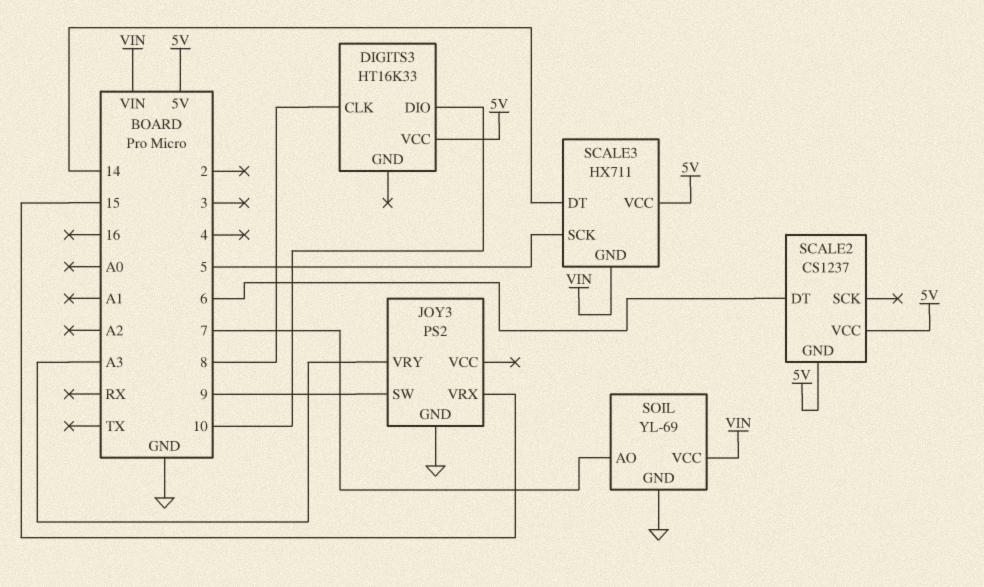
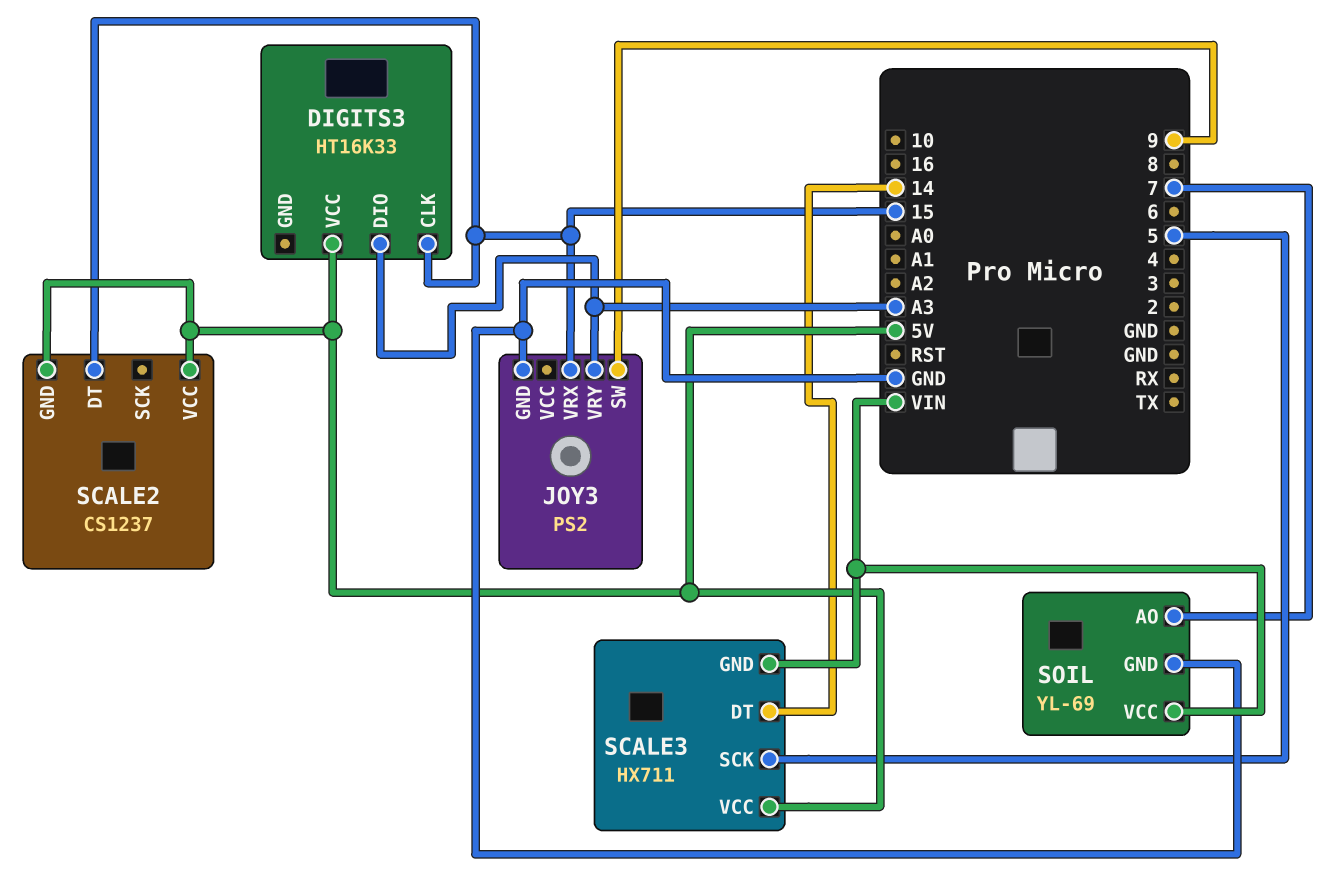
DIGITS3 pin CLK: 8 -> 15
DIGITS3 pin DIO: 10 -> A3
SCALE2 pin DT: 6 -> 15

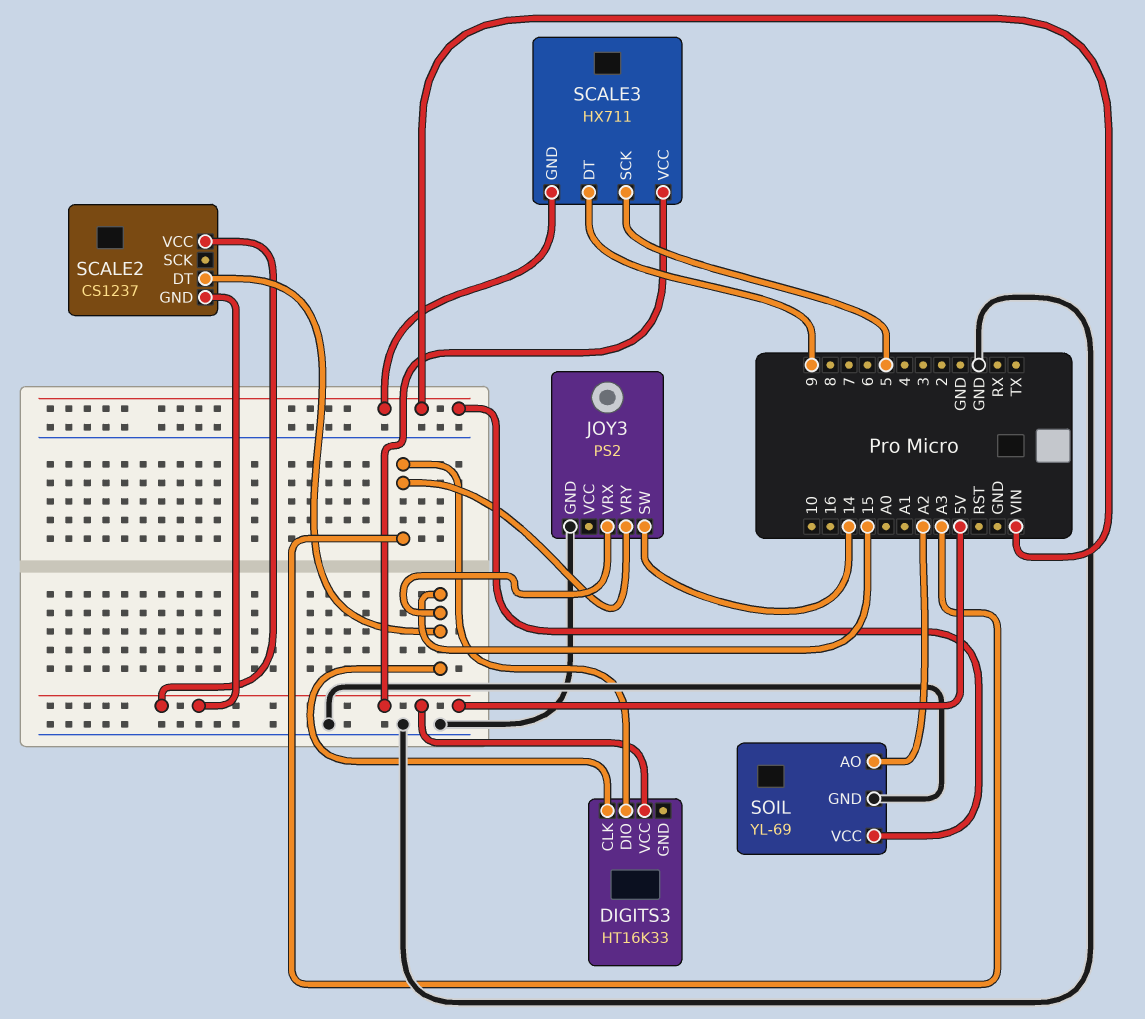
JOY3 pin SW: 9 -> 14
SCALE3 pin DT: 14 -> 9
SOIL pin AO: 7 -> A2

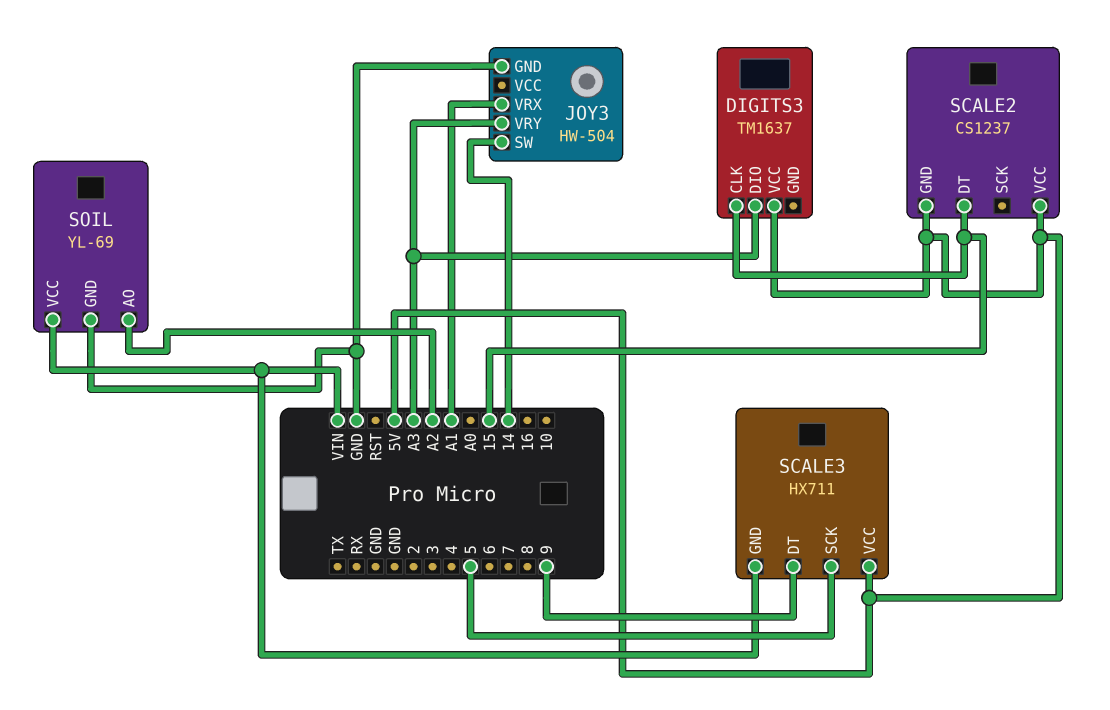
DIGITS3: HT16K33 -> TM1637
JOY3: PS2 -> HW-504
JOY3 pin VRX: 15 -> A1

